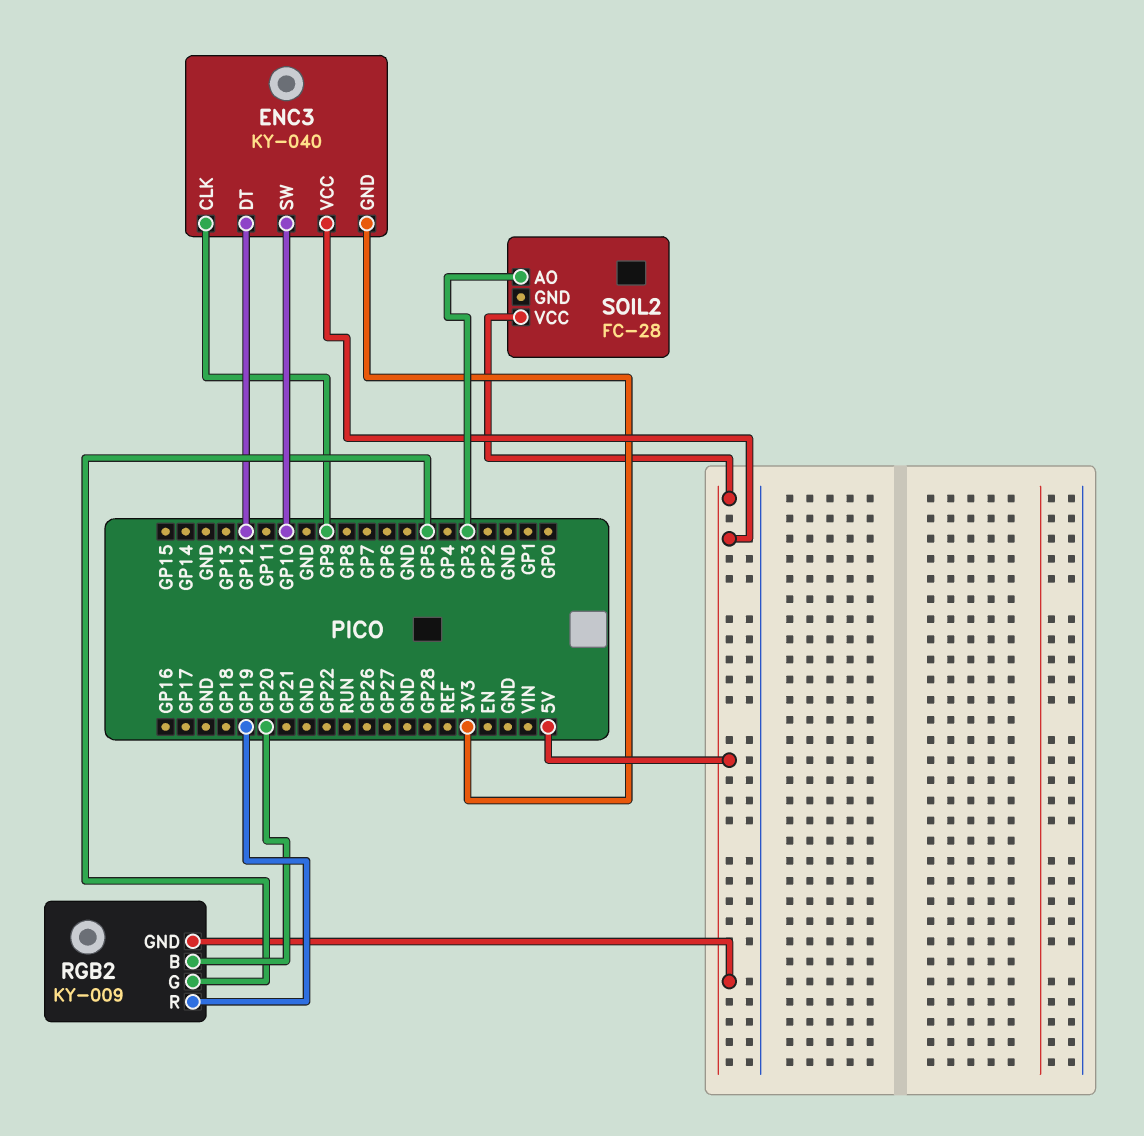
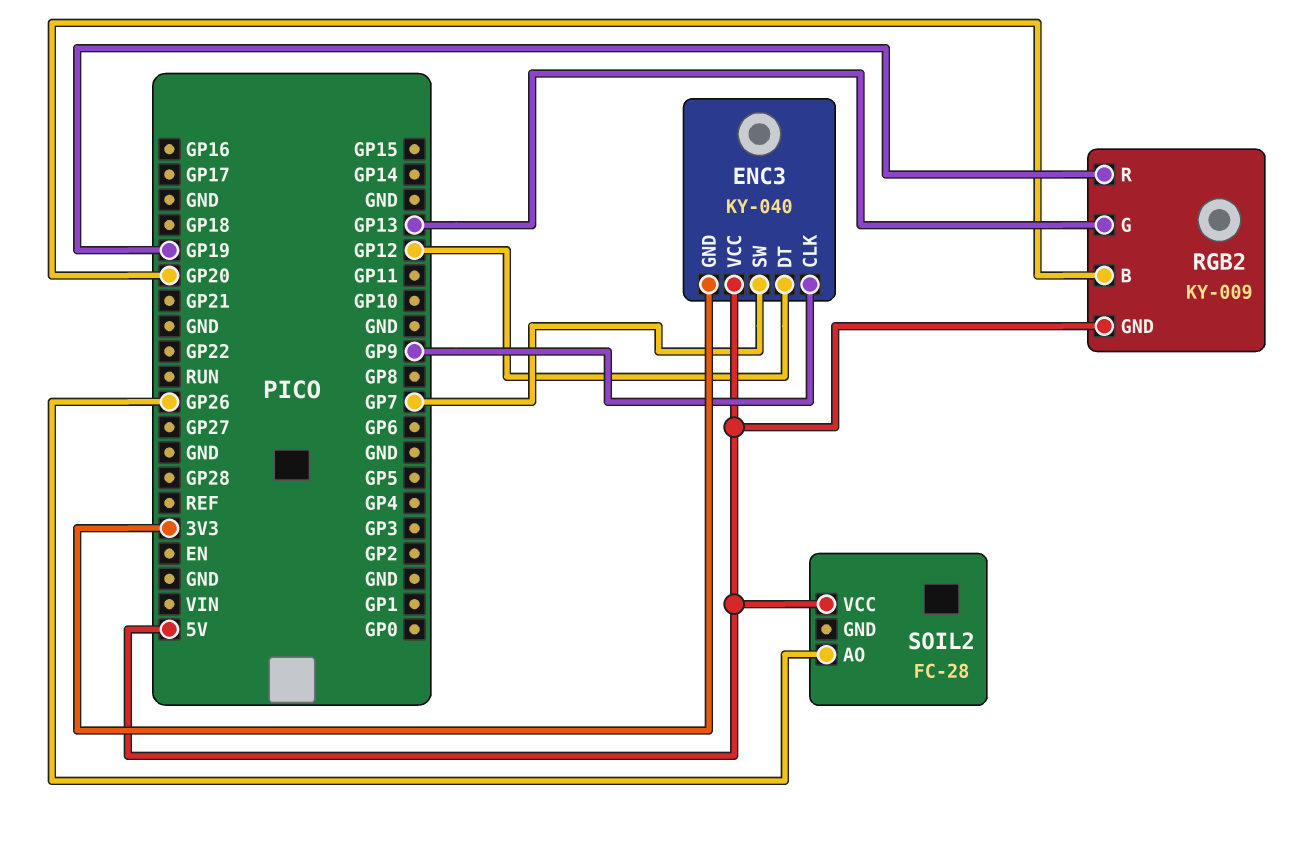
ENC3 pin SW: GP10 -> GP7
RGB2 pin G: GP5 -> GP13
SOIL2 pin AO: GP3 -> GP26

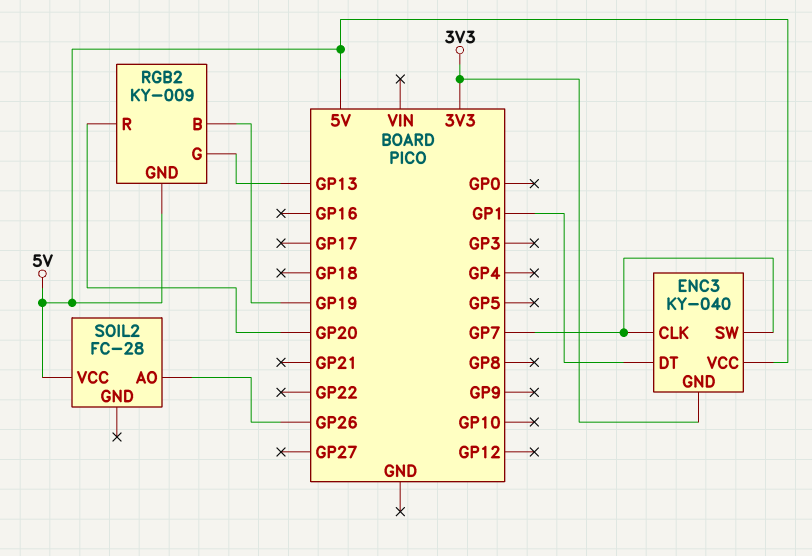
ENC3 pin CLK: GP9 -> GP7
ENC3 pin DT: GP12 -> GP1
RGB2 pin B: GP20 -> GP19
RGB2 pin R: GP19 -> GP20

